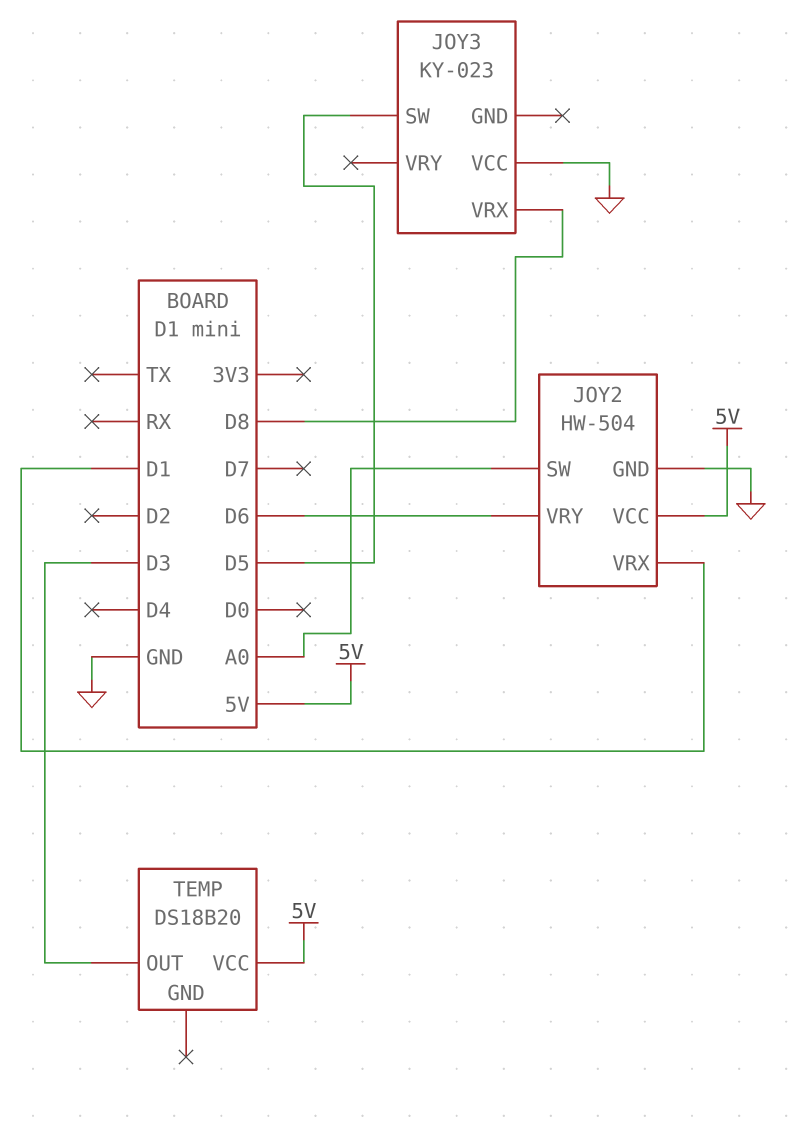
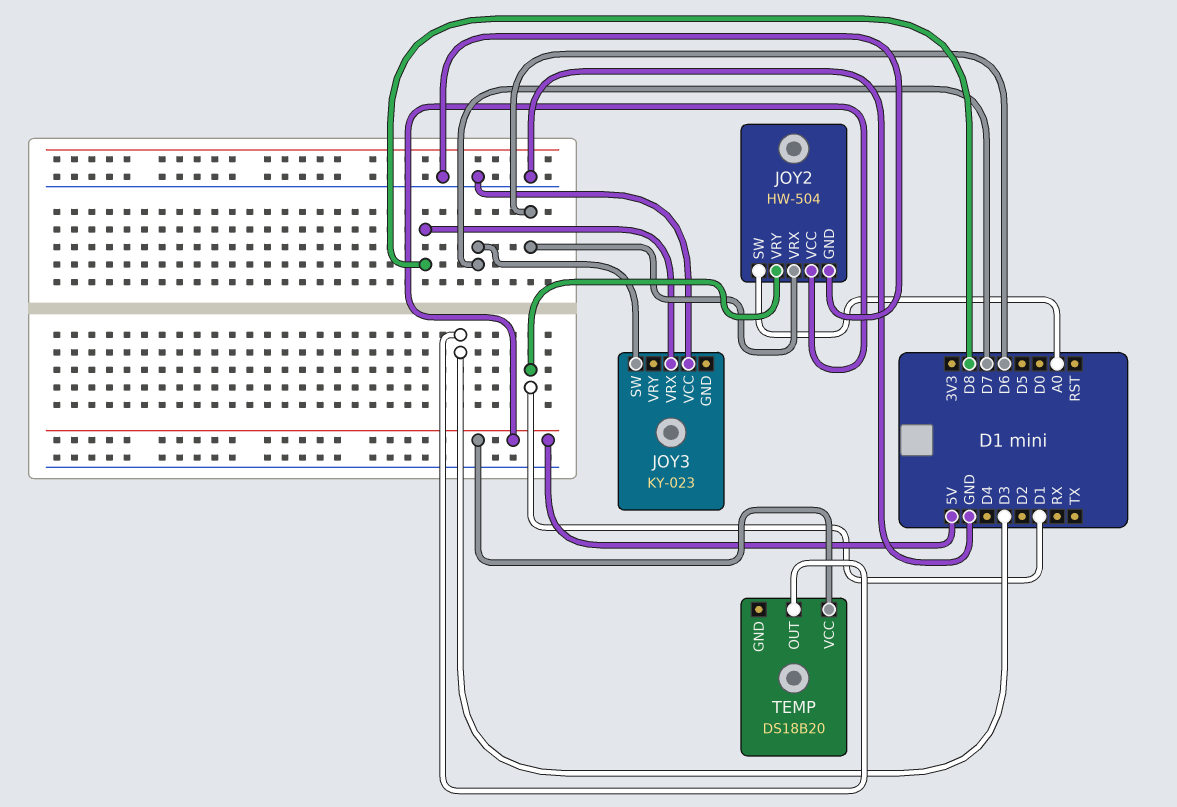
JOY2 pin VRX: D1 -> D6
JOY2 pin VRY: D6 -> D1
JOY3 pin SW: D5 -> D7

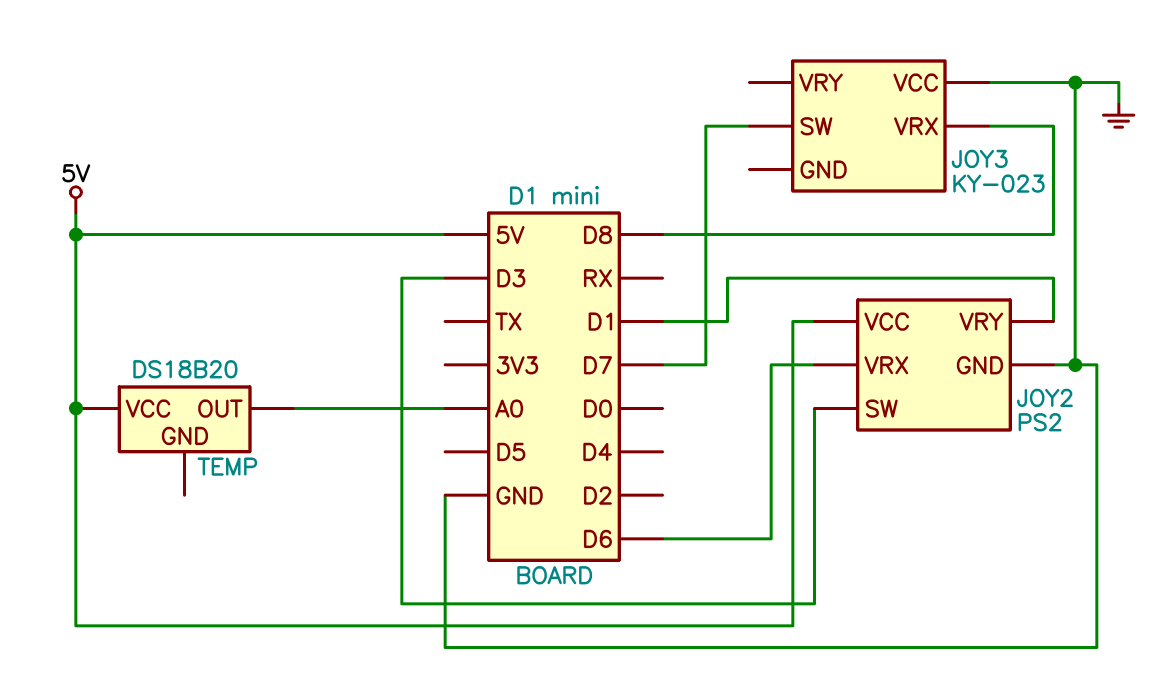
JOY2: HW-504 -> PS2
JOY2 pin SW: A0 -> D3
TEMP pin OUT: D3 -> A0

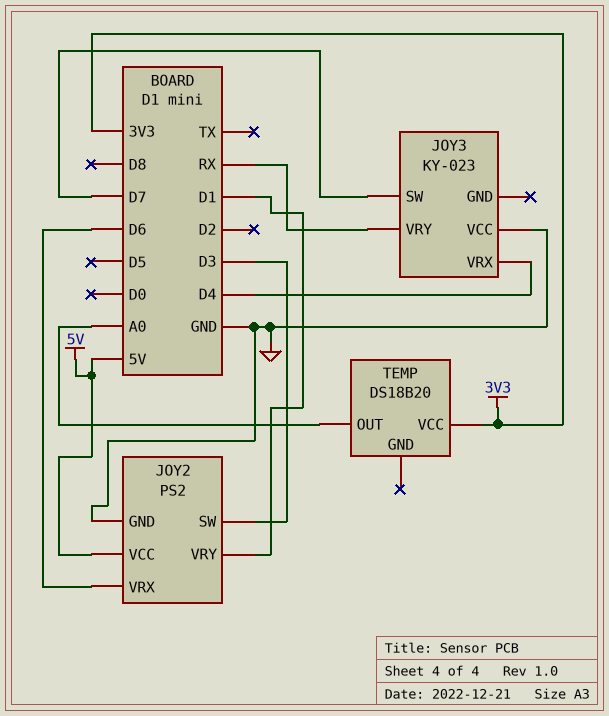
JOY3 pin VRX: D8 -> D4
JOY3 pin VRY: none -> RX
TEMP pin VCC: 5V -> 3V3

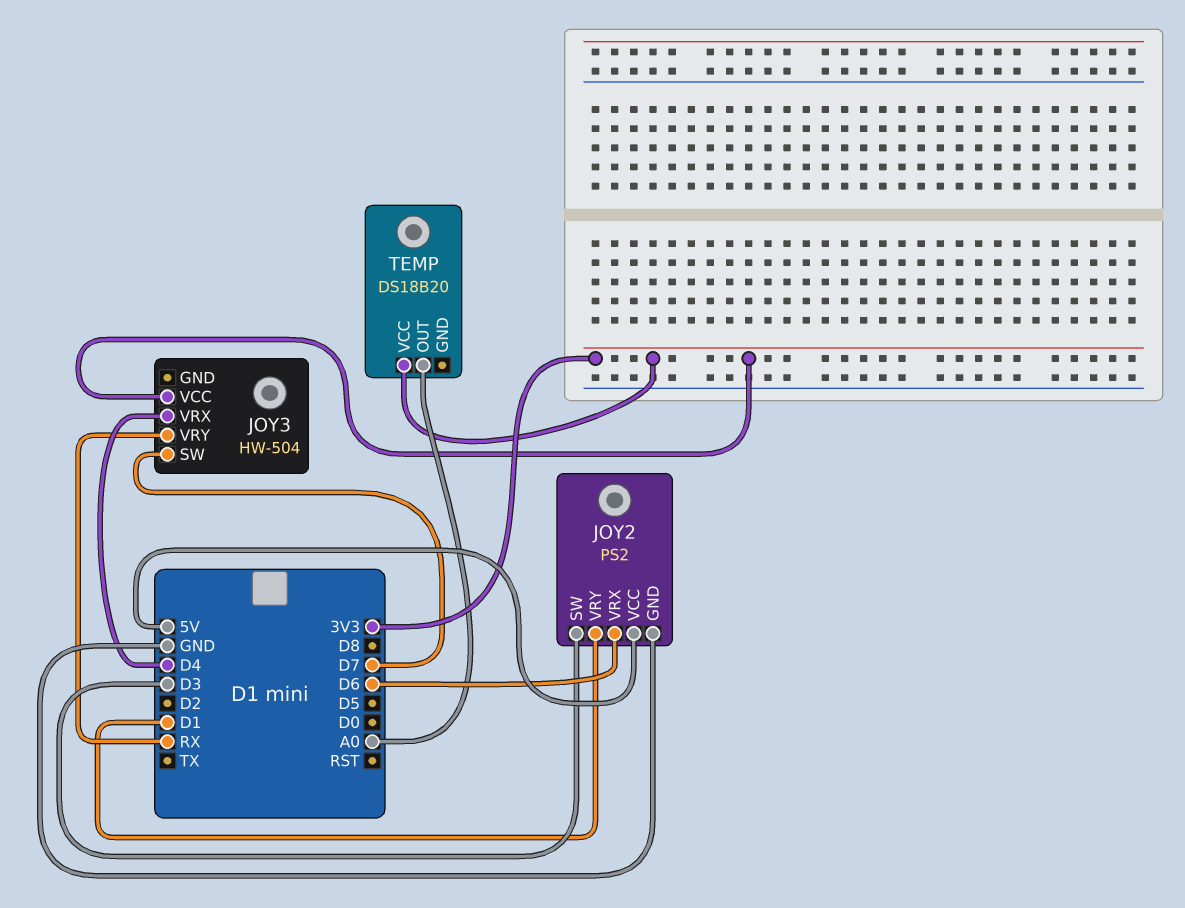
JOY3: KY-023 -> HW-504
JOY3 pin VCC: GND -> 3V3

